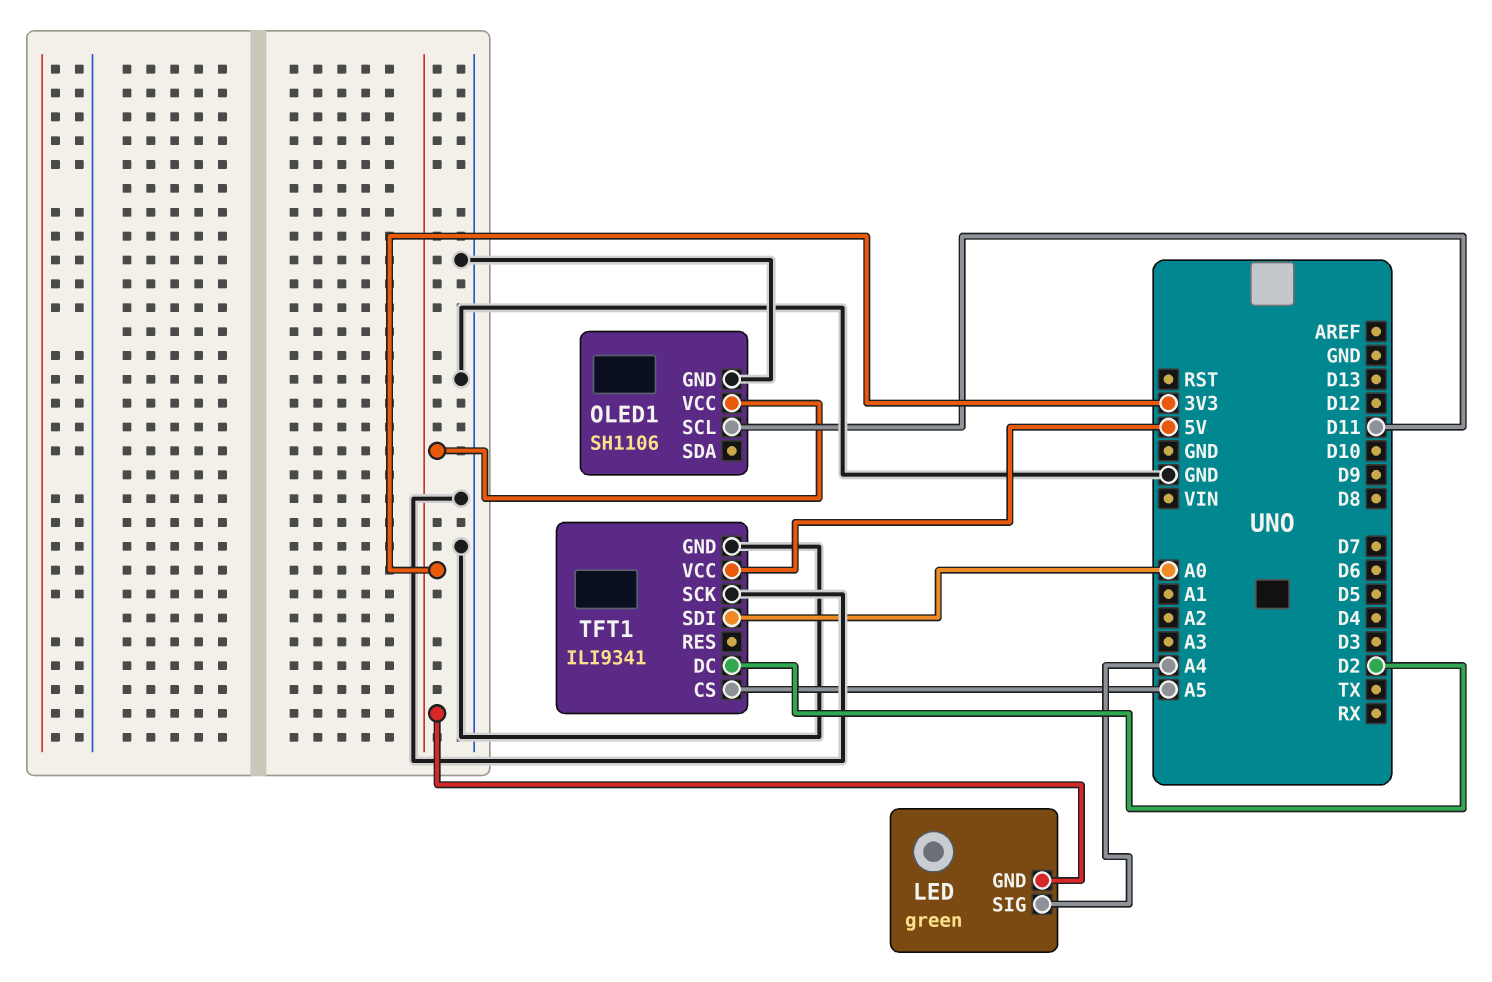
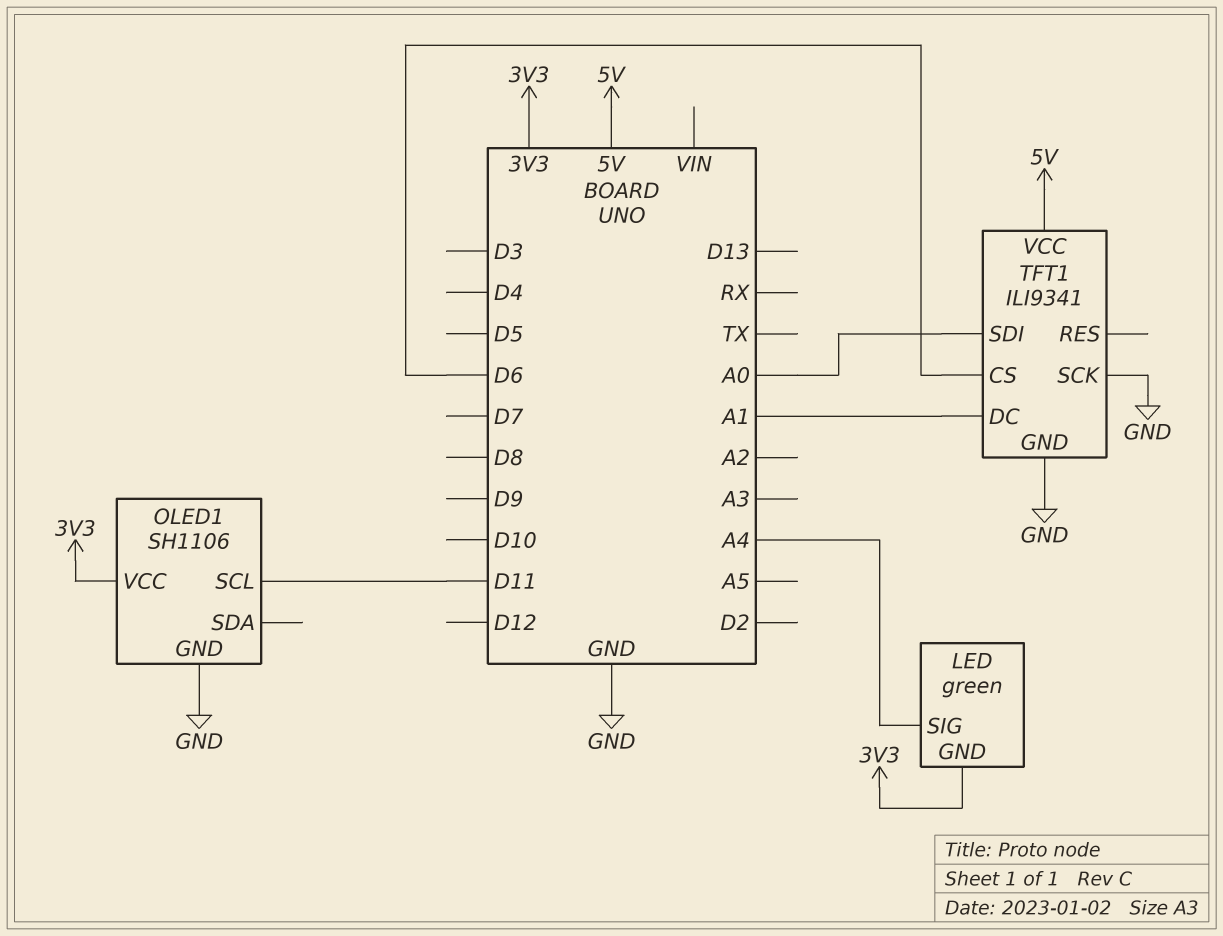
TFT1 pin CS: A5 -> D6
TFT1 pin DC: D2 -> A1

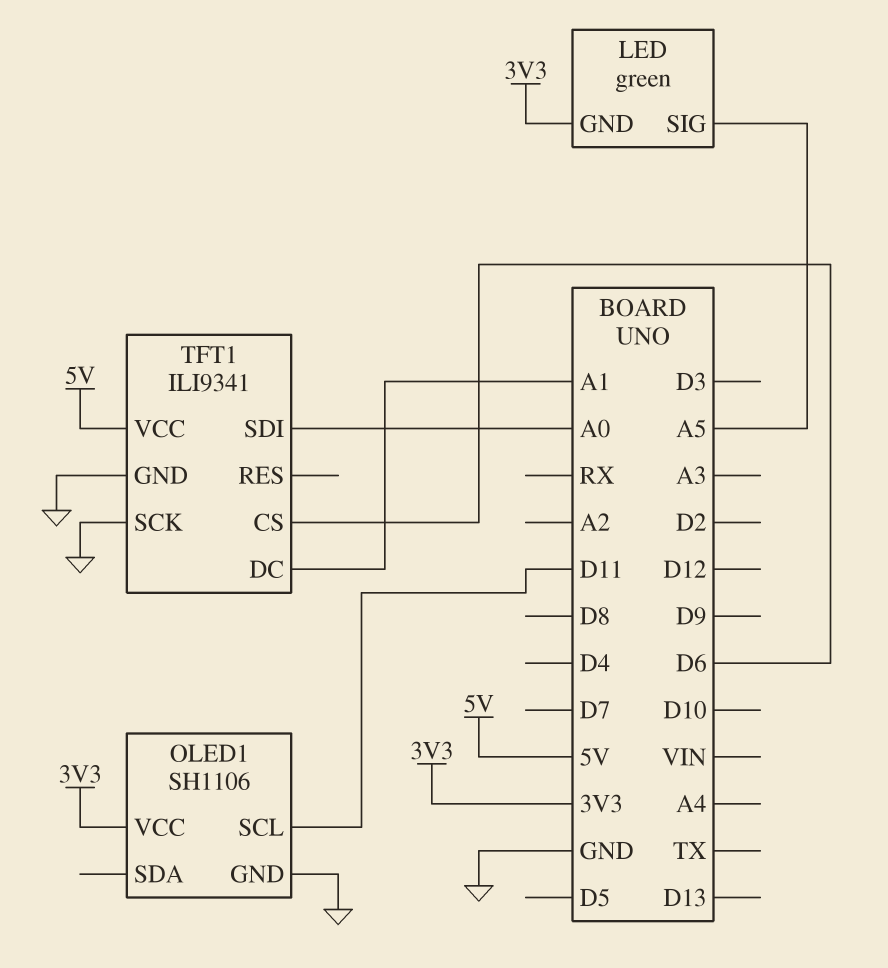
LED pin SIG: A4 -> A5

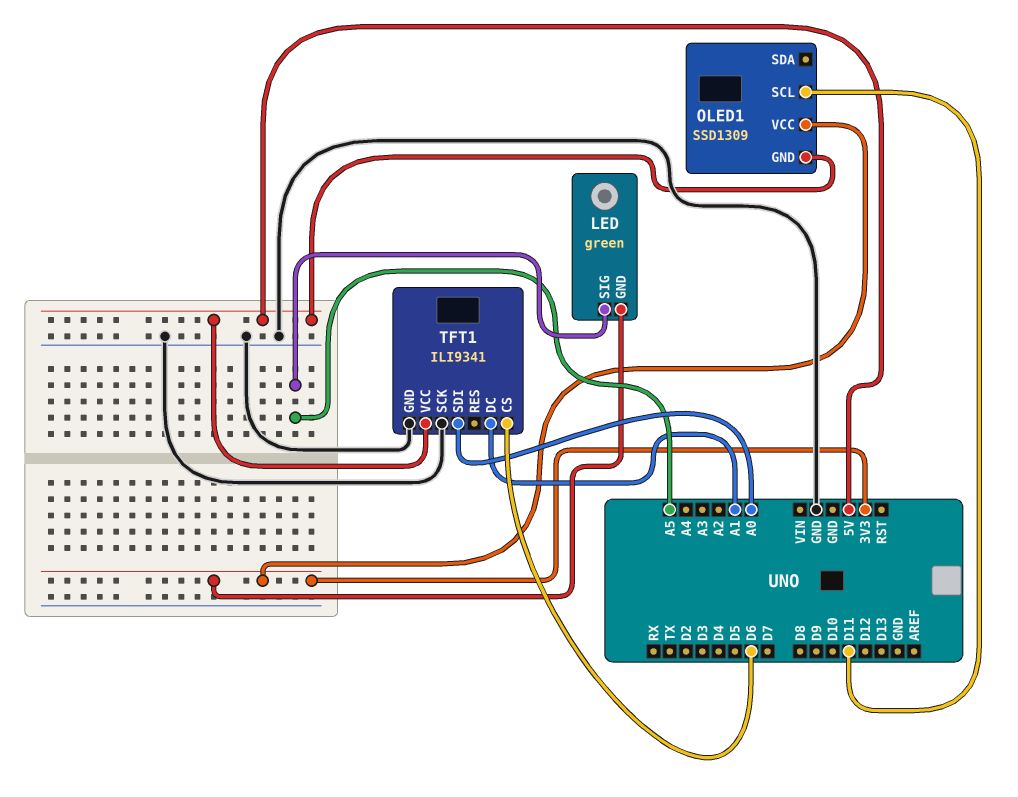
OLED1: SH1106 -> SSD1309
OLED1 pin GND: GND -> 5V

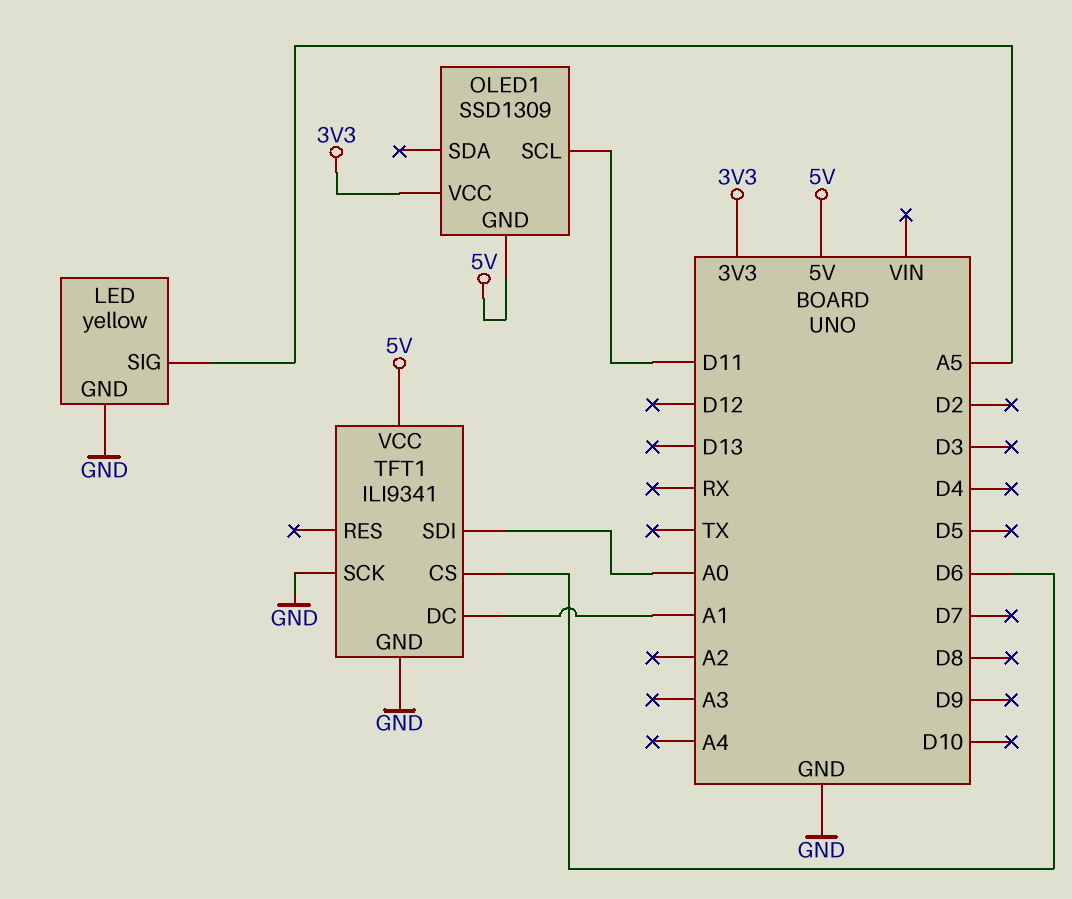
LED: green -> yellow
LED pin GND: 3V3 -> GND

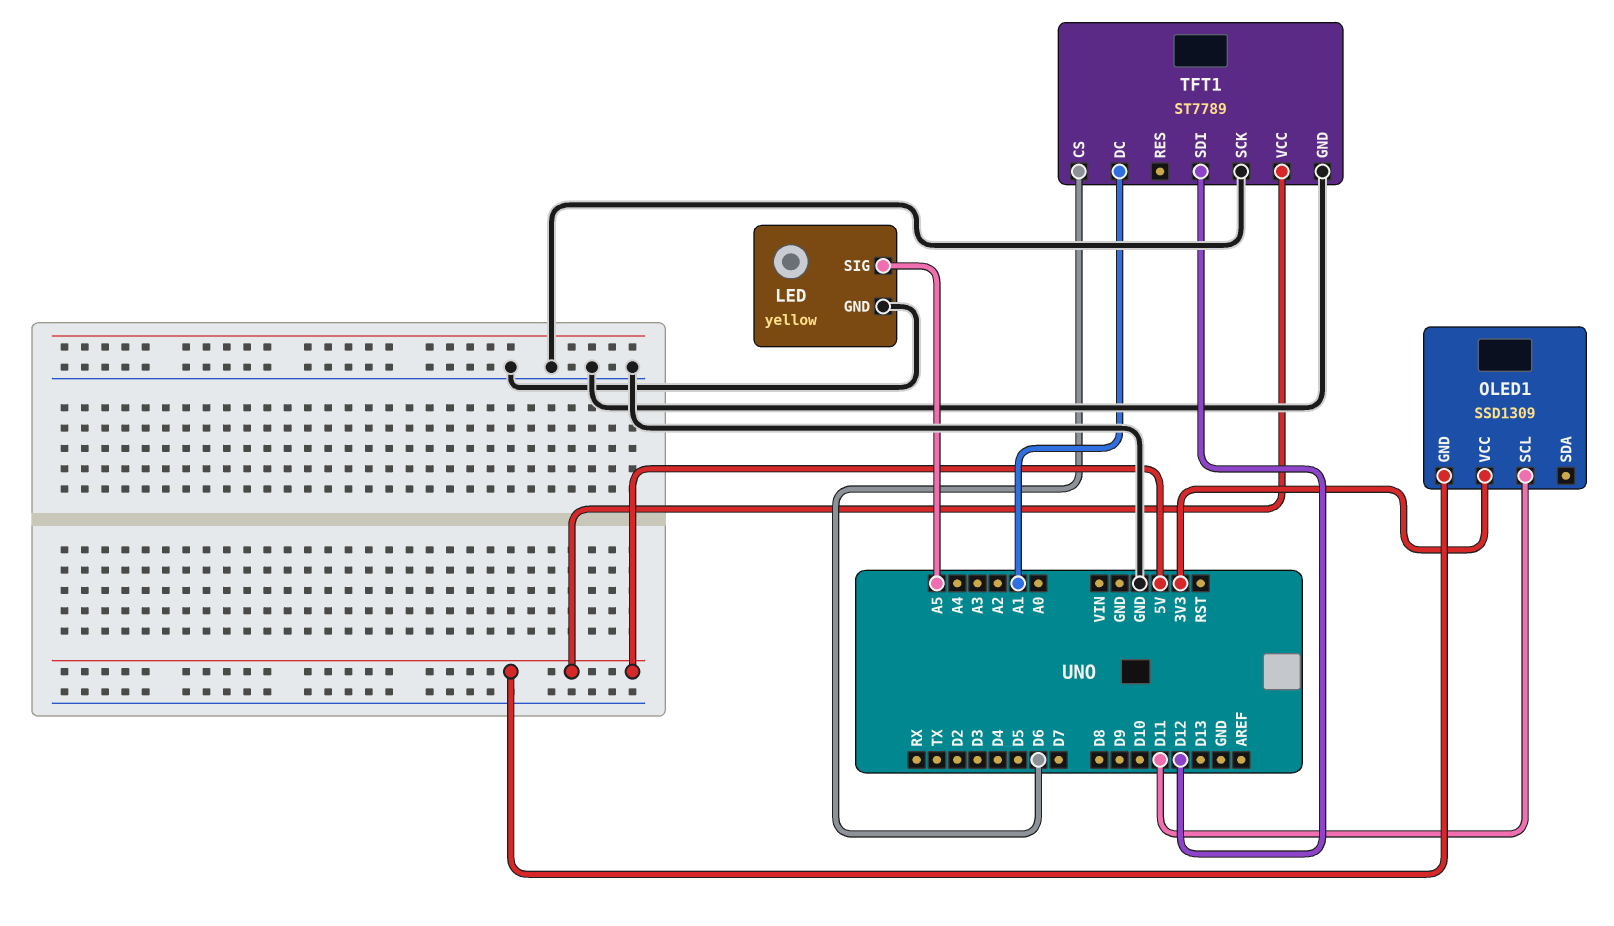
TFT1: ILI9341 -> ST7789
TFT1 pin SDI: A0 -> D12

